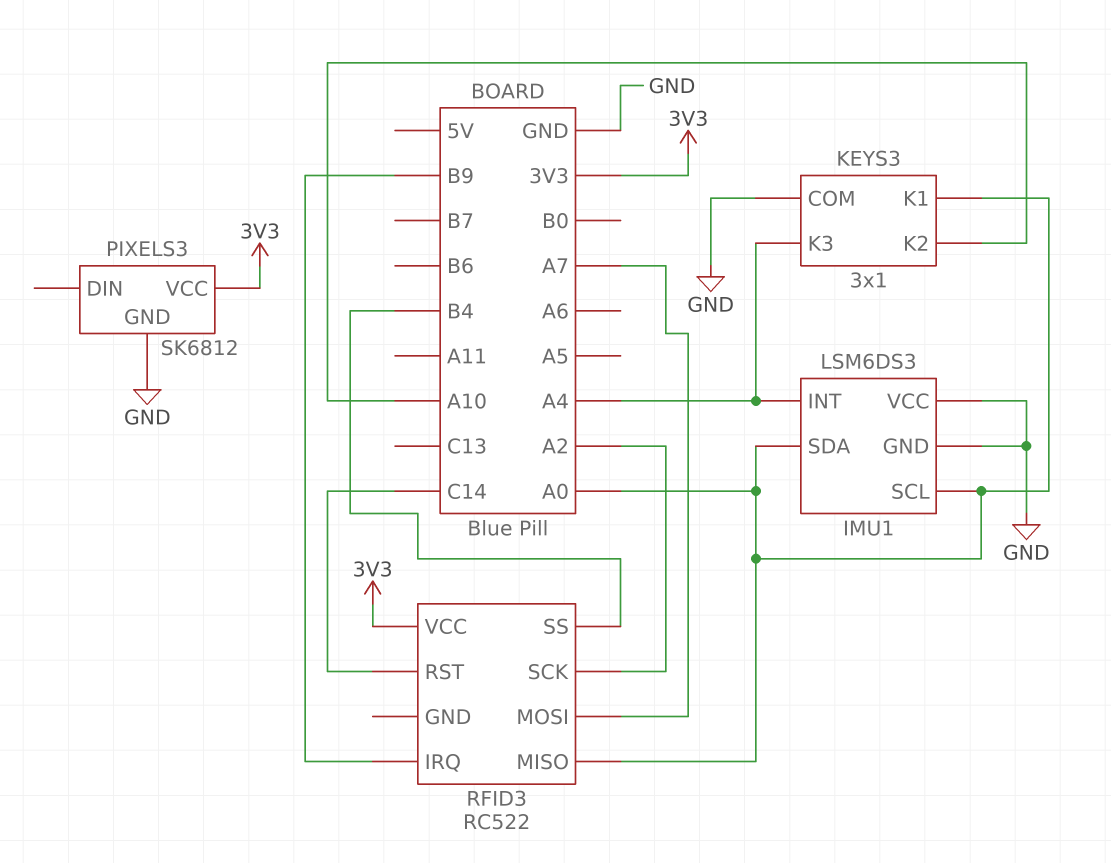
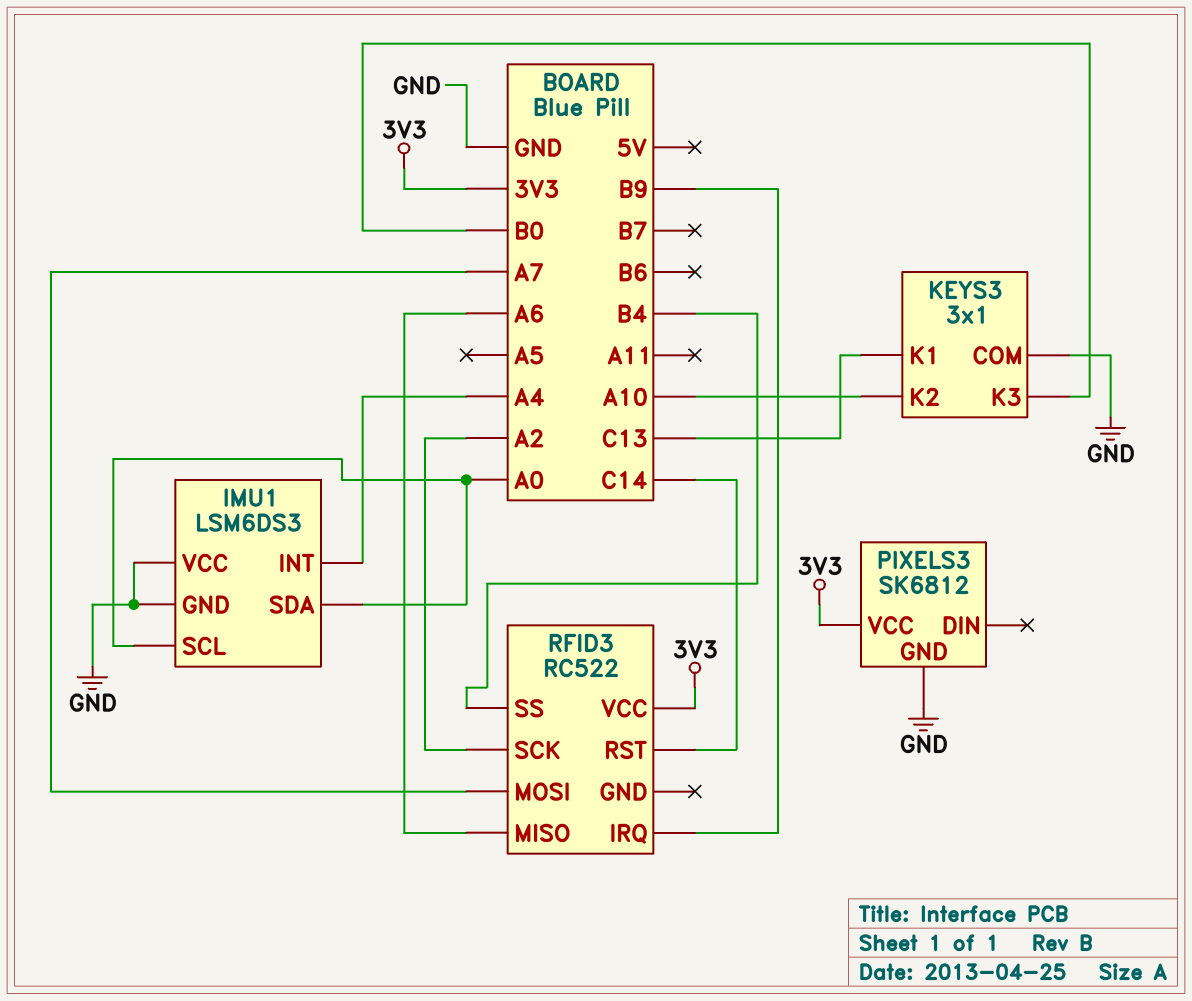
KEYS3 pin K1: A0 -> C13
KEYS3 pin K3: A4 -> B0
RFID3 pin MISO: A0 -> A6

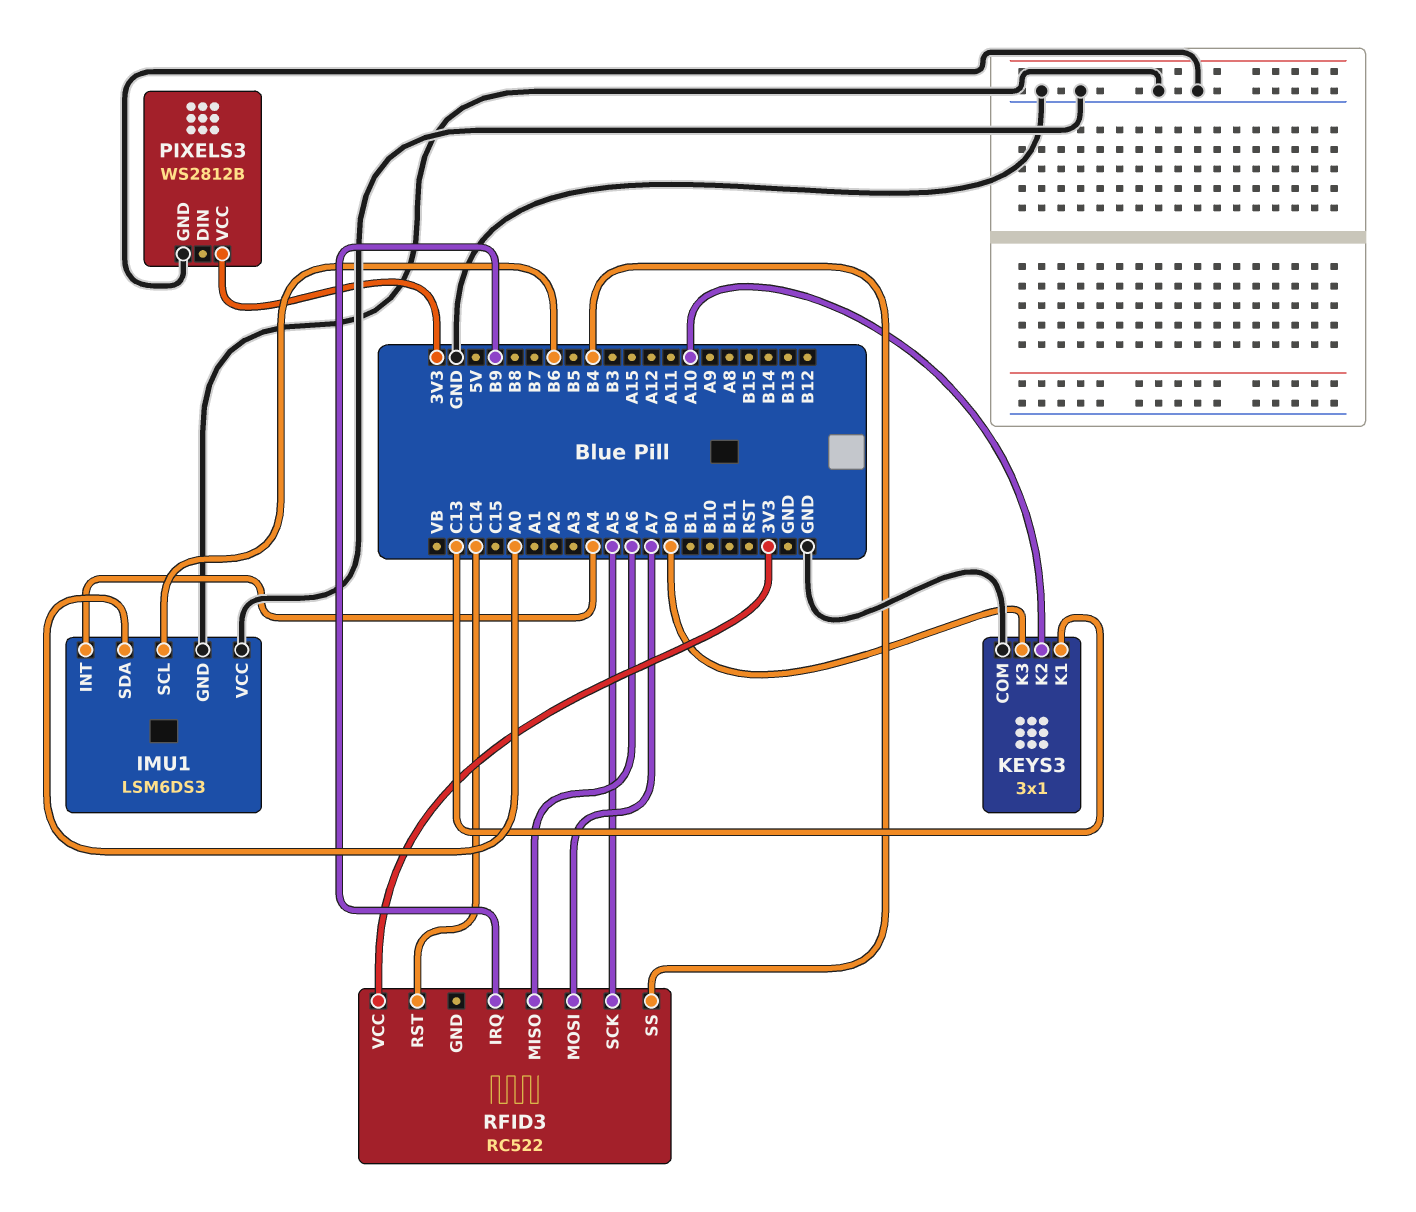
IMU1 pin SCL: A0 -> B6
PIXELS3: SK6812 -> WS2812B
RFID3 pin SCK: A2 -> A5

